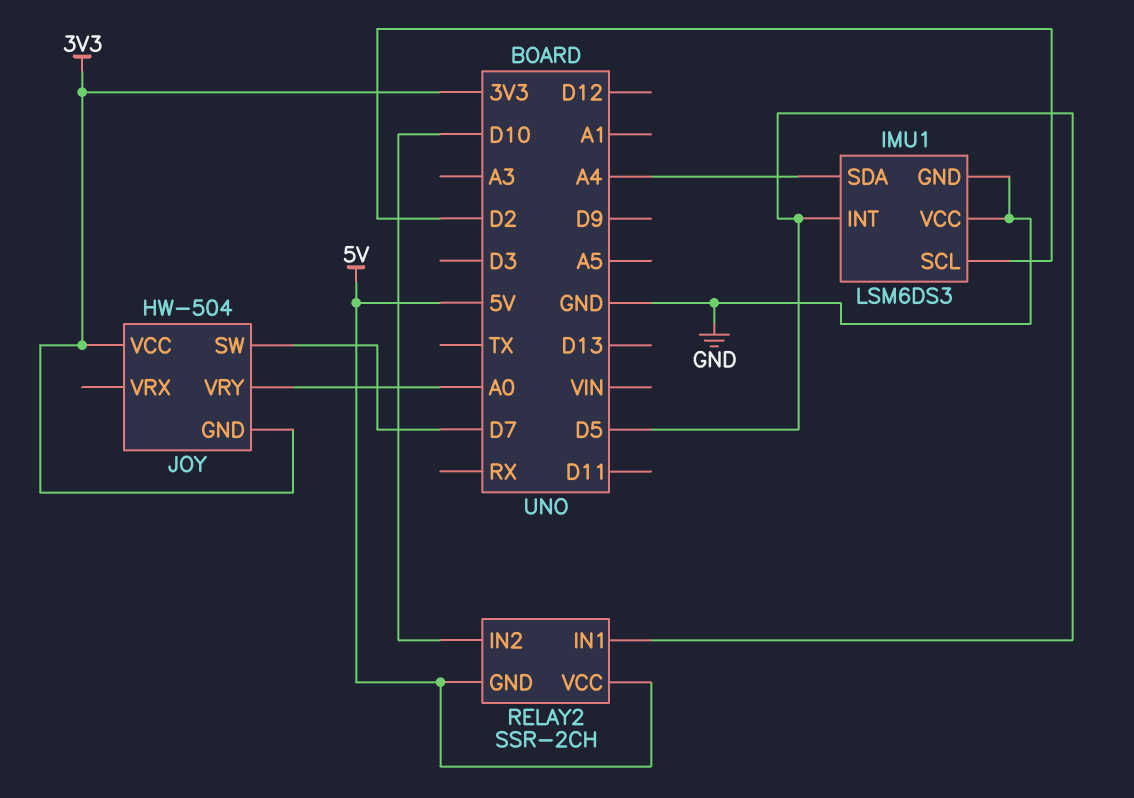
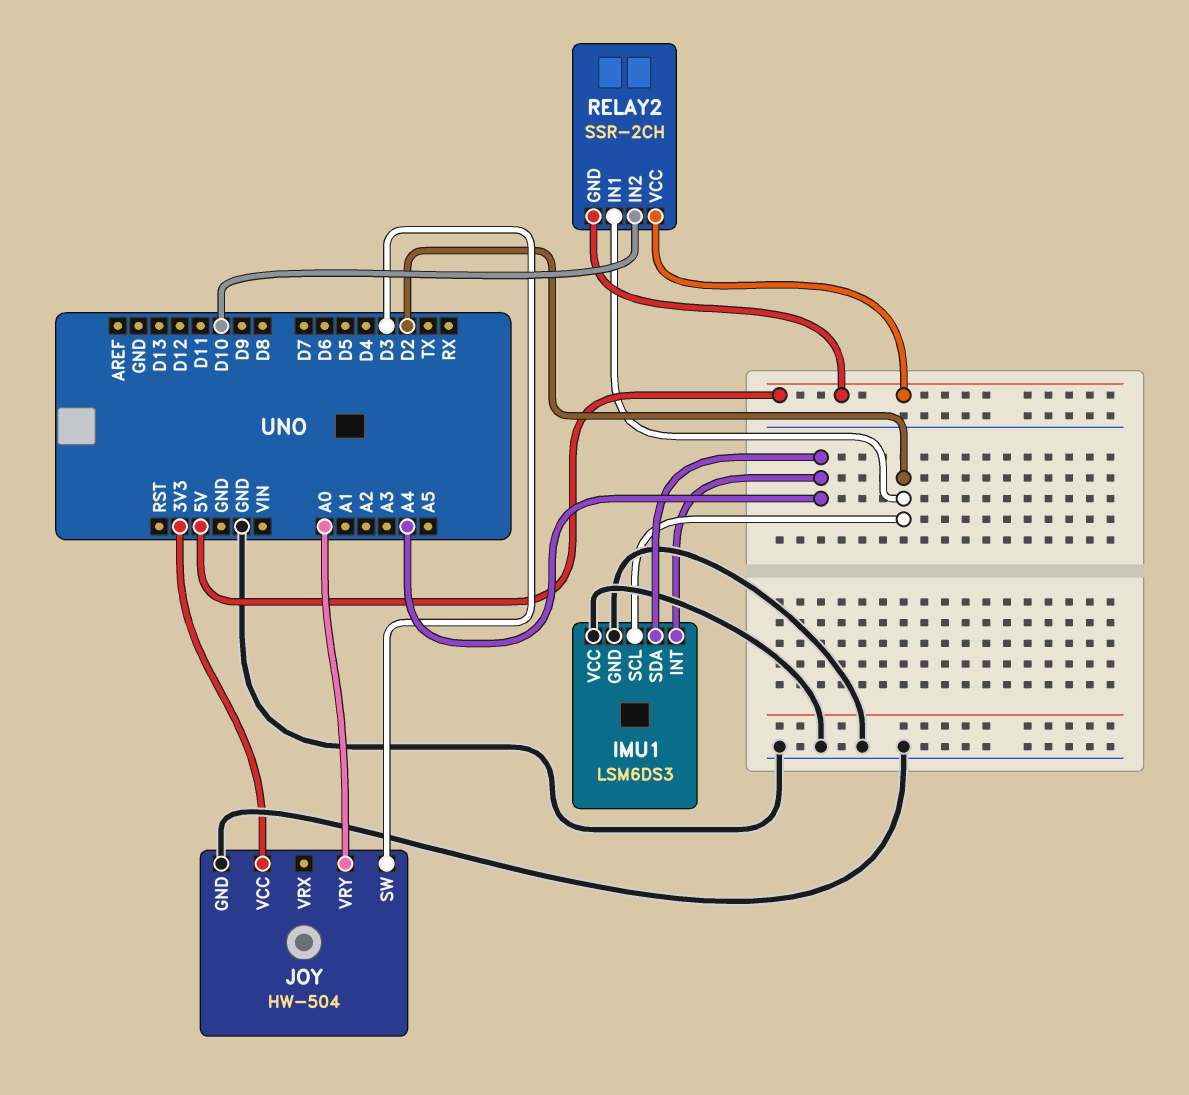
IMU1 pin INT: D5 -> A4
JOY pin GND: 3V3 -> GND
JOY pin SW: D7 -> D3
RELAY2 pin IN1: D5 -> D2

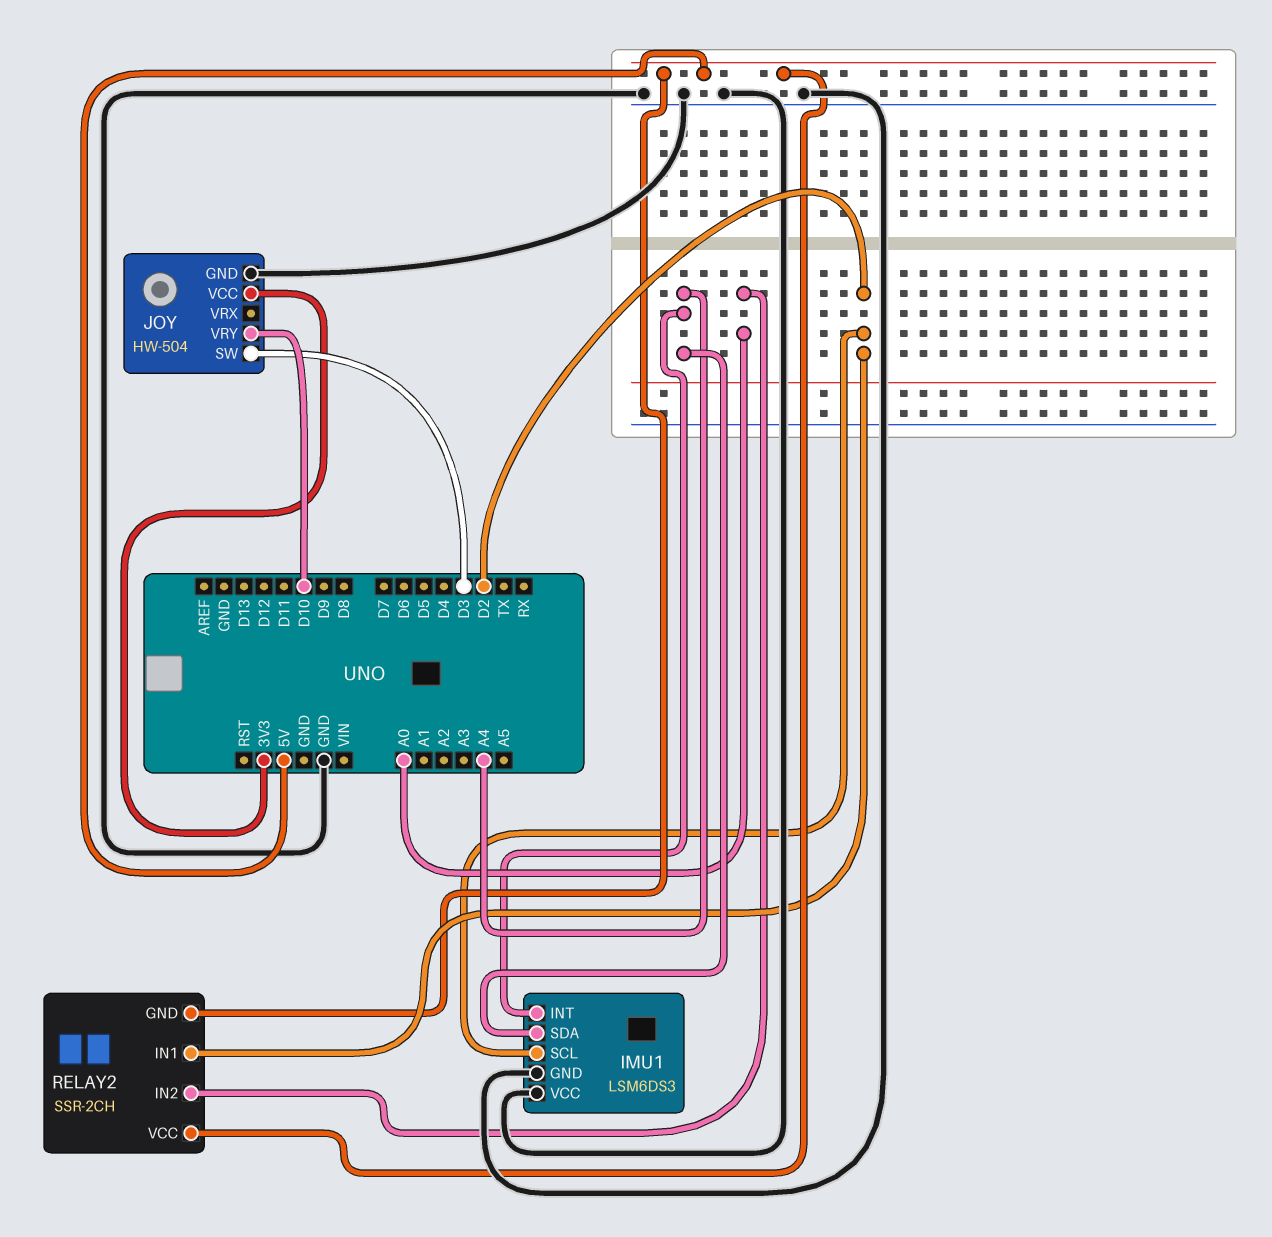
JOY pin VRY: A0 -> D10
RELAY2 pin IN2: D10 -> A0

